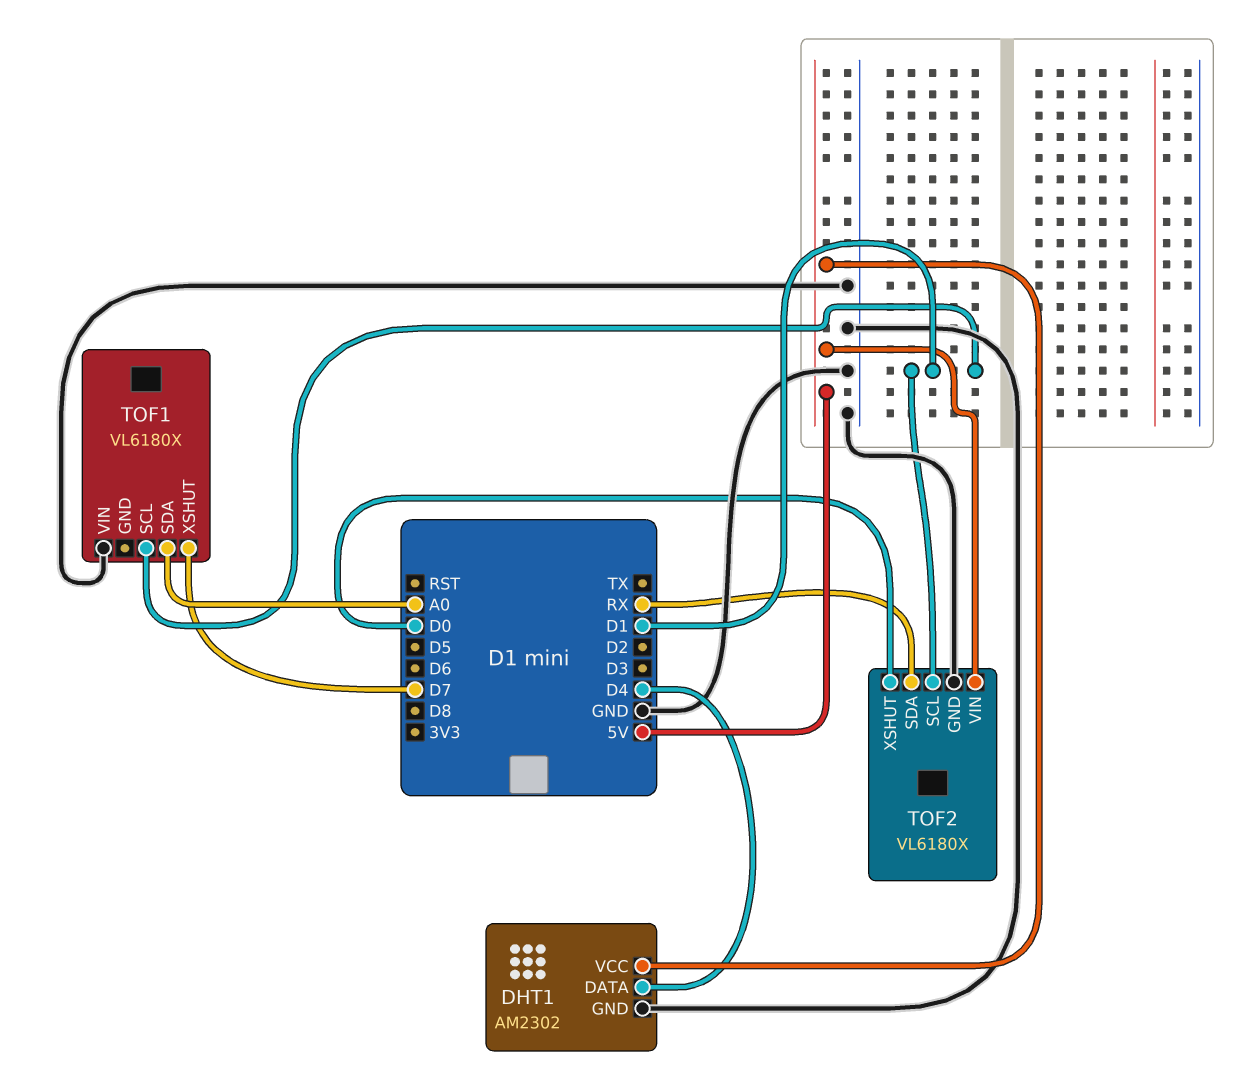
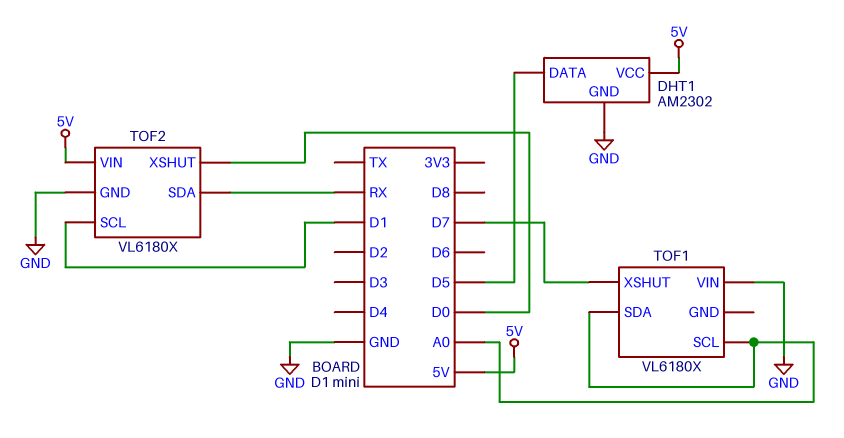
DHT1 pin DATA: D4 -> D5
TOF1 pin SCL: D1 -> A0

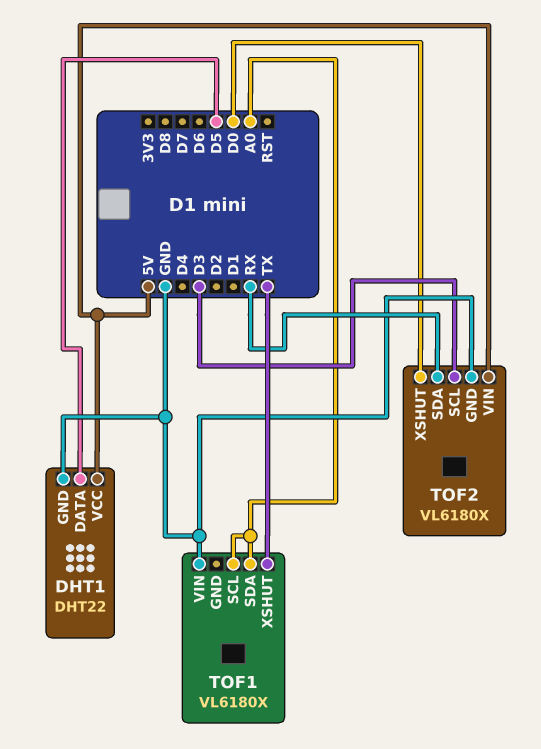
DHT1: AM2302 -> DHT22
TOF1 pin XSHUT: D7 -> TX
TOF2 pin SCL: D1 -> D3

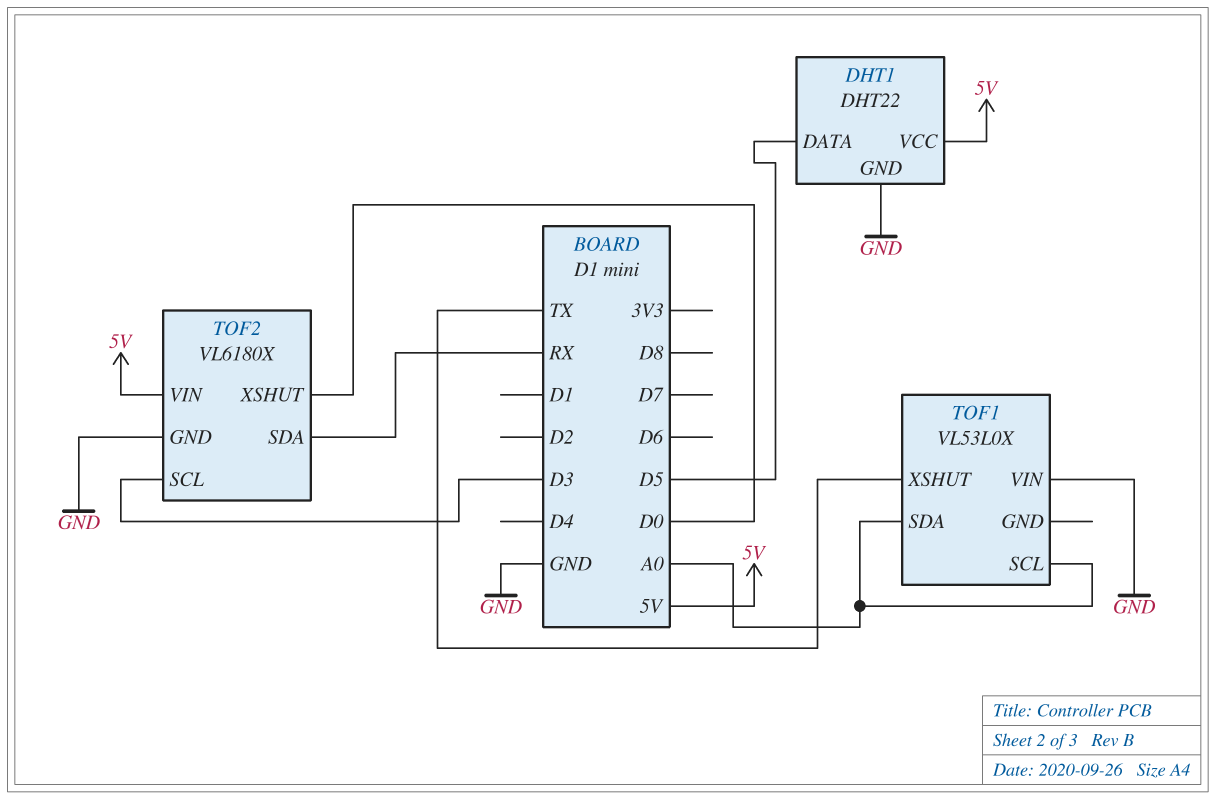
TOF1: VL6180X -> VL53L0X

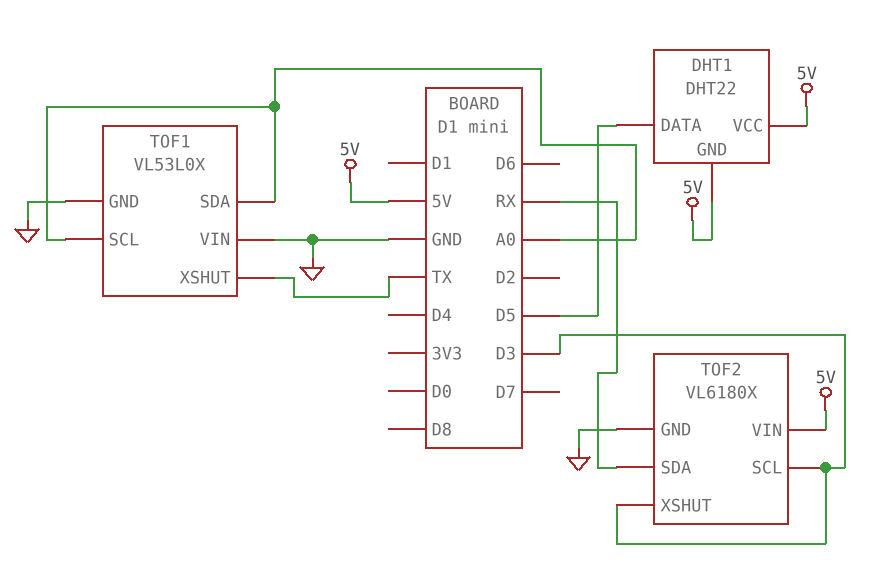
DHT1 pin GND: GND -> 5V
TOF1 pin GND: none -> GND
TOF2 pin XSHUT: D0 -> D3

